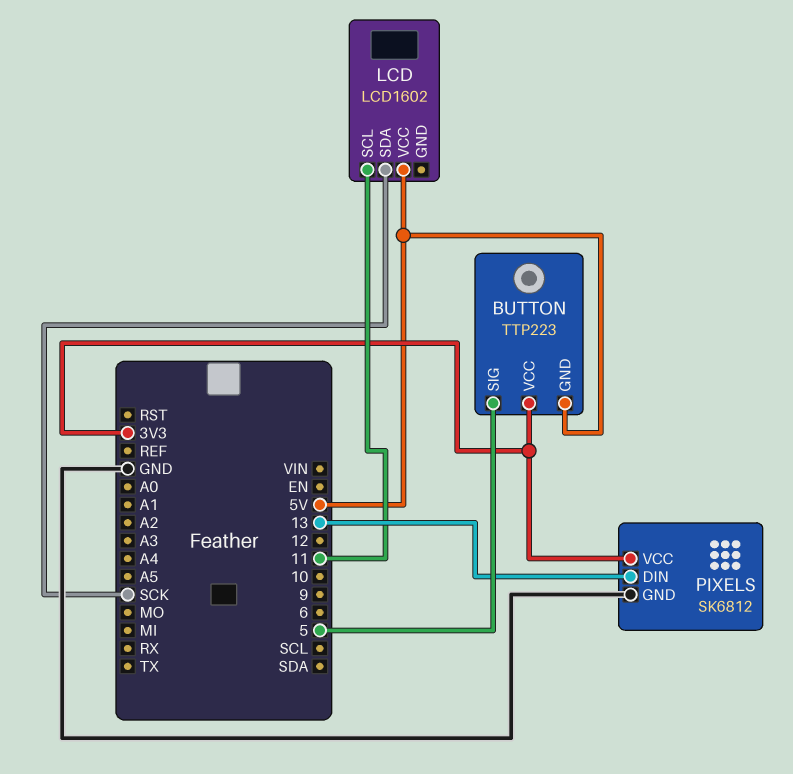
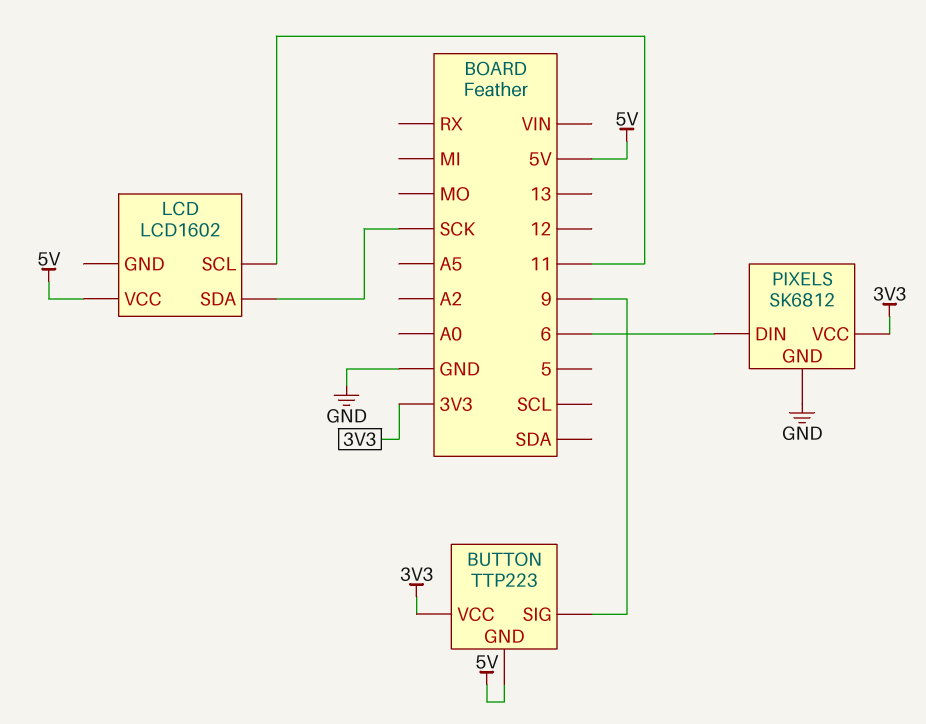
BUTTON pin SIG: 5 -> 9
PIXELS pin DIN: 13 -> 6

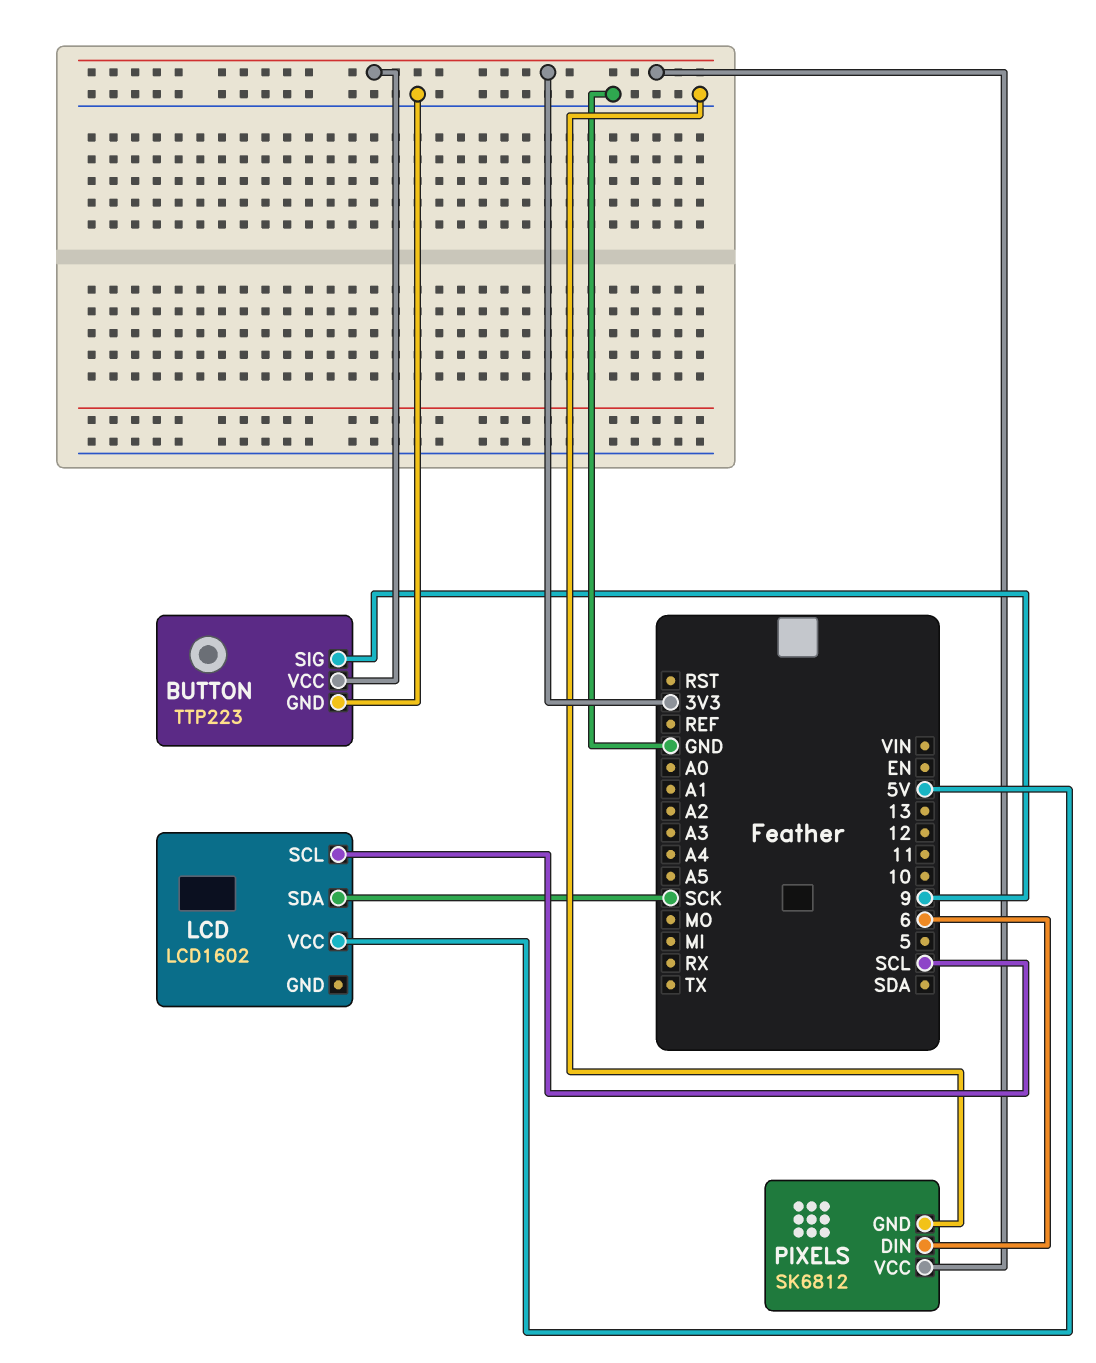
BUTTON pin GND: 5V -> GND
LCD pin SCL: 11 -> SCL

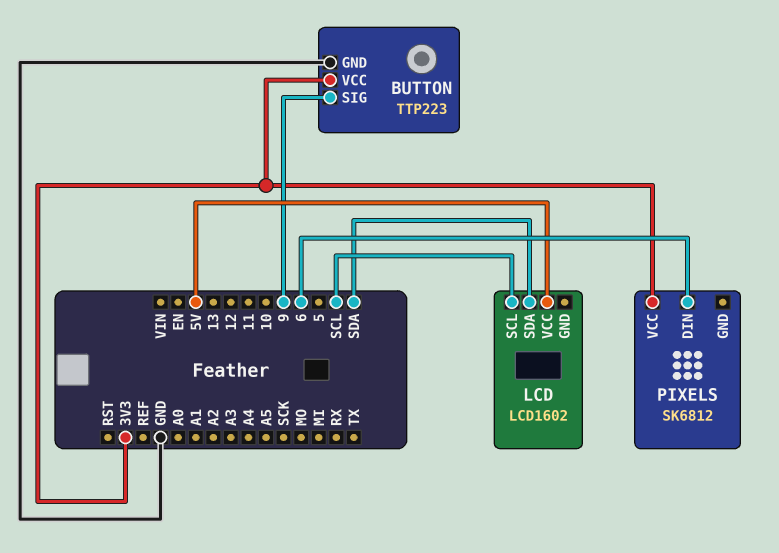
LCD pin SDA: SCK -> SDA
PIXELS pin GND: GND -> none

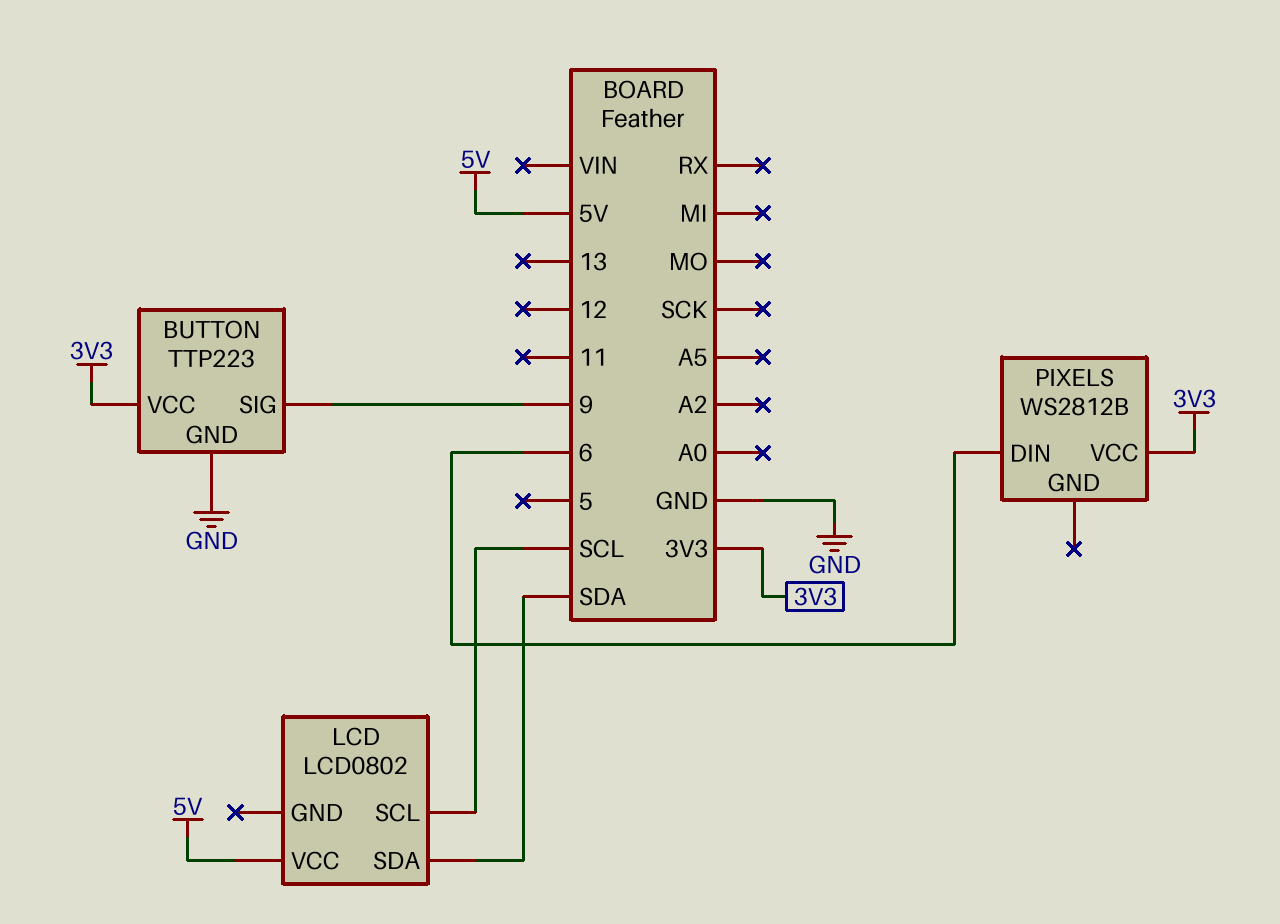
LCD: LCD1602 -> LCD0802
PIXELS: SK6812 -> WS2812B

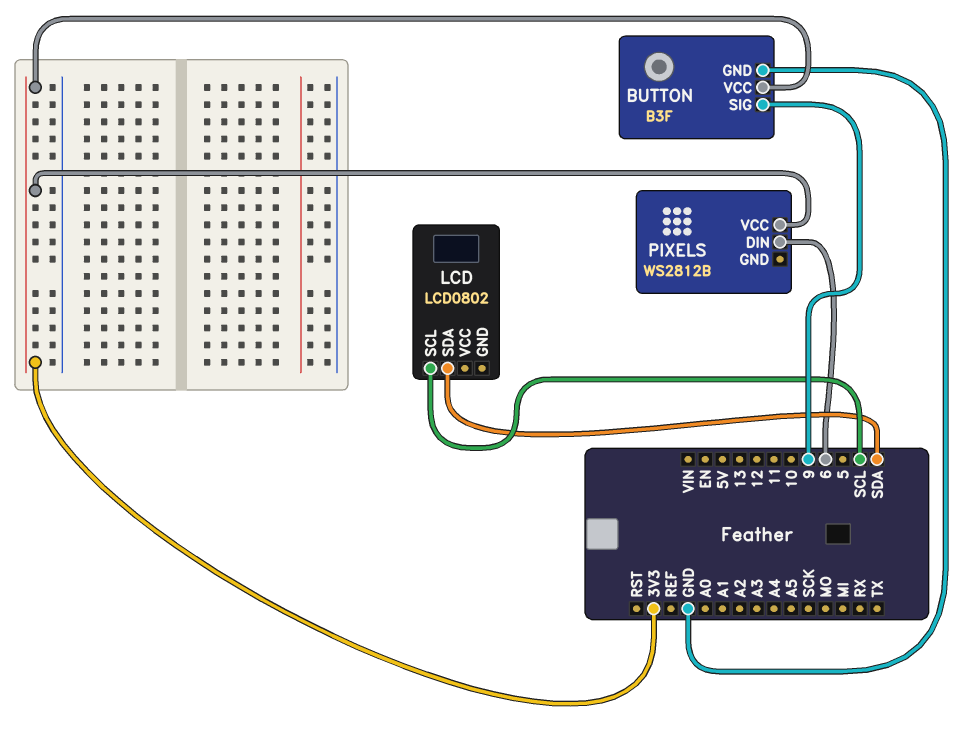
BUTTON: TTP223 -> B3F
LCD pin VCC: 5V -> none

